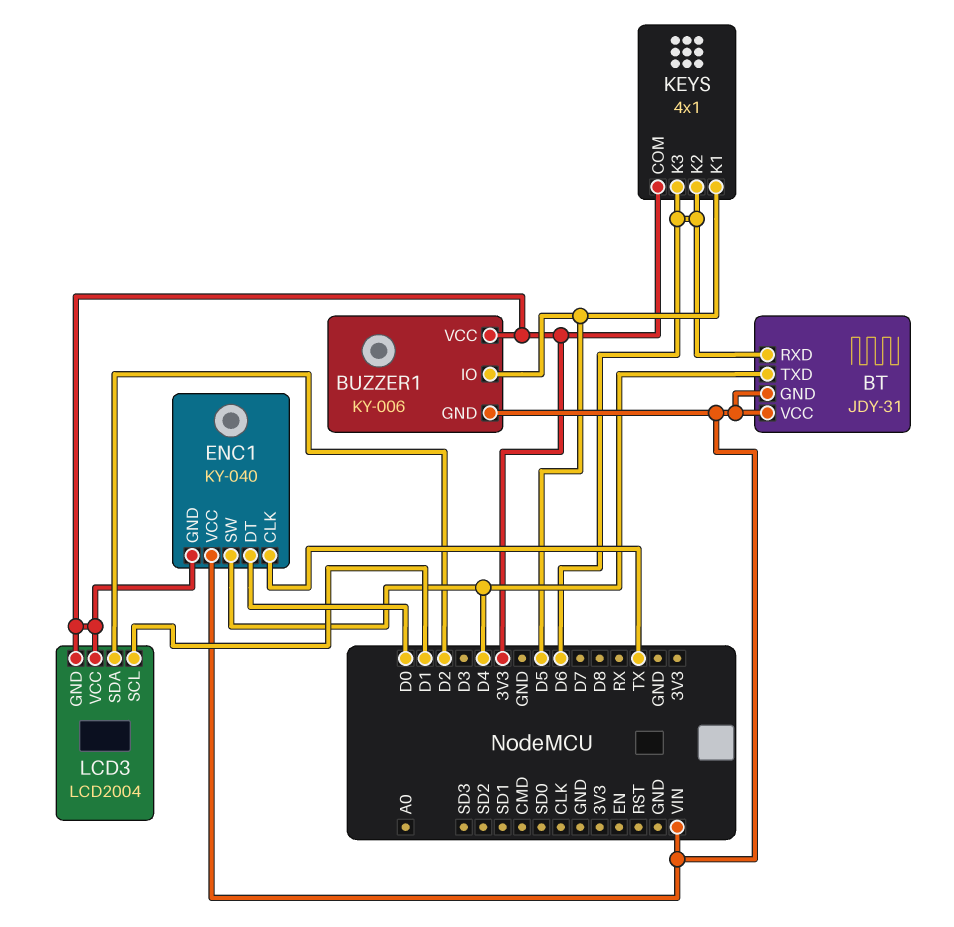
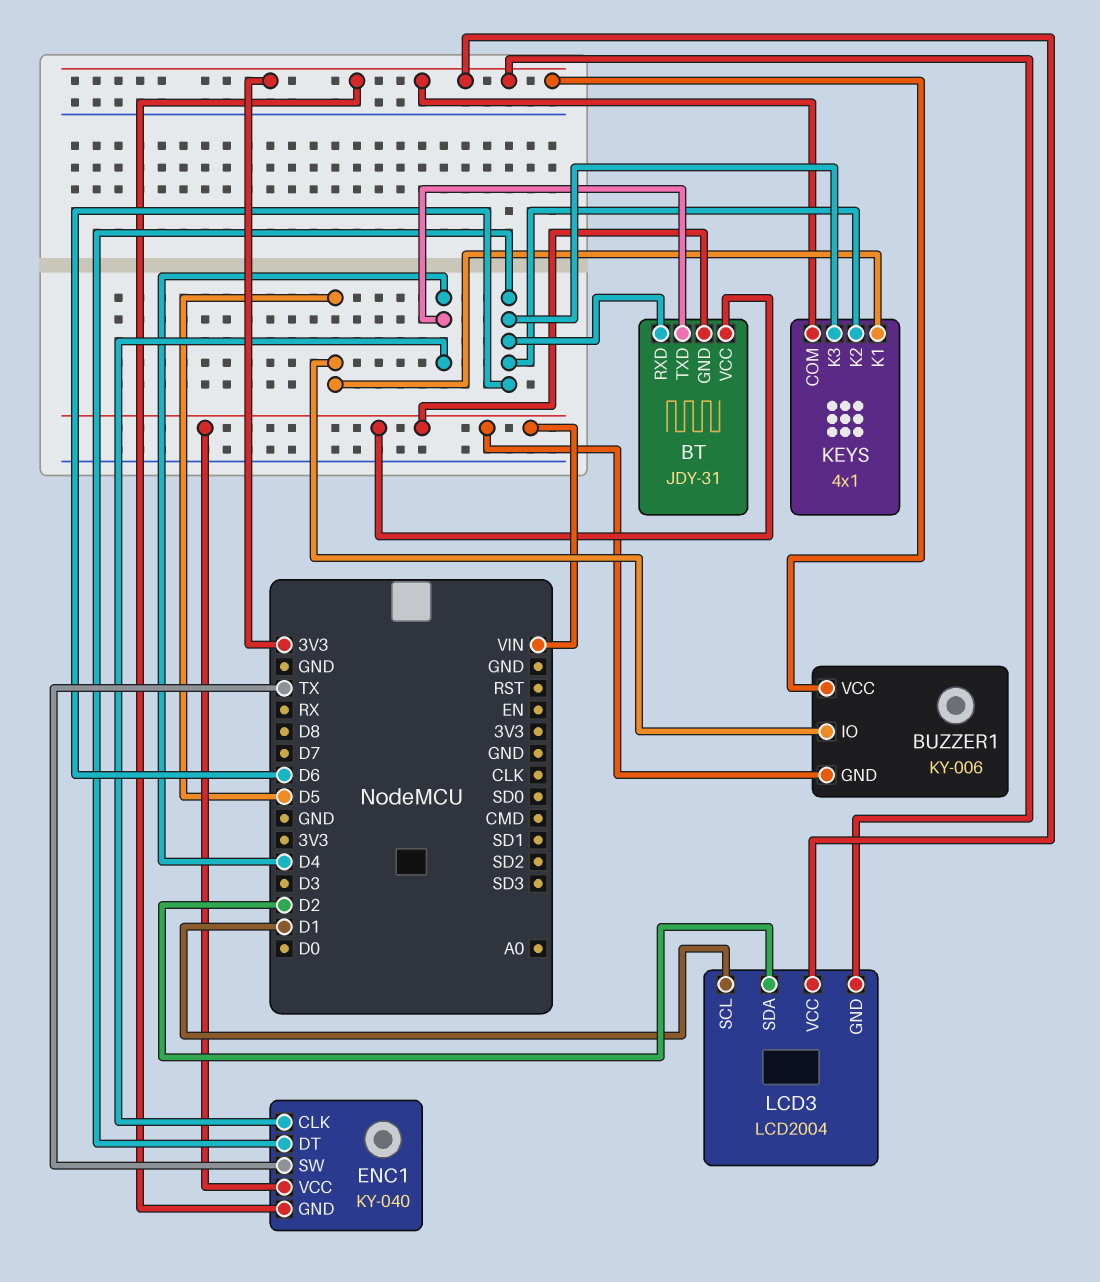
ENC1 pin CLK: TX -> D4
ENC1 pin DT: D0 -> D6
ENC1 pin SW: D4 -> TX

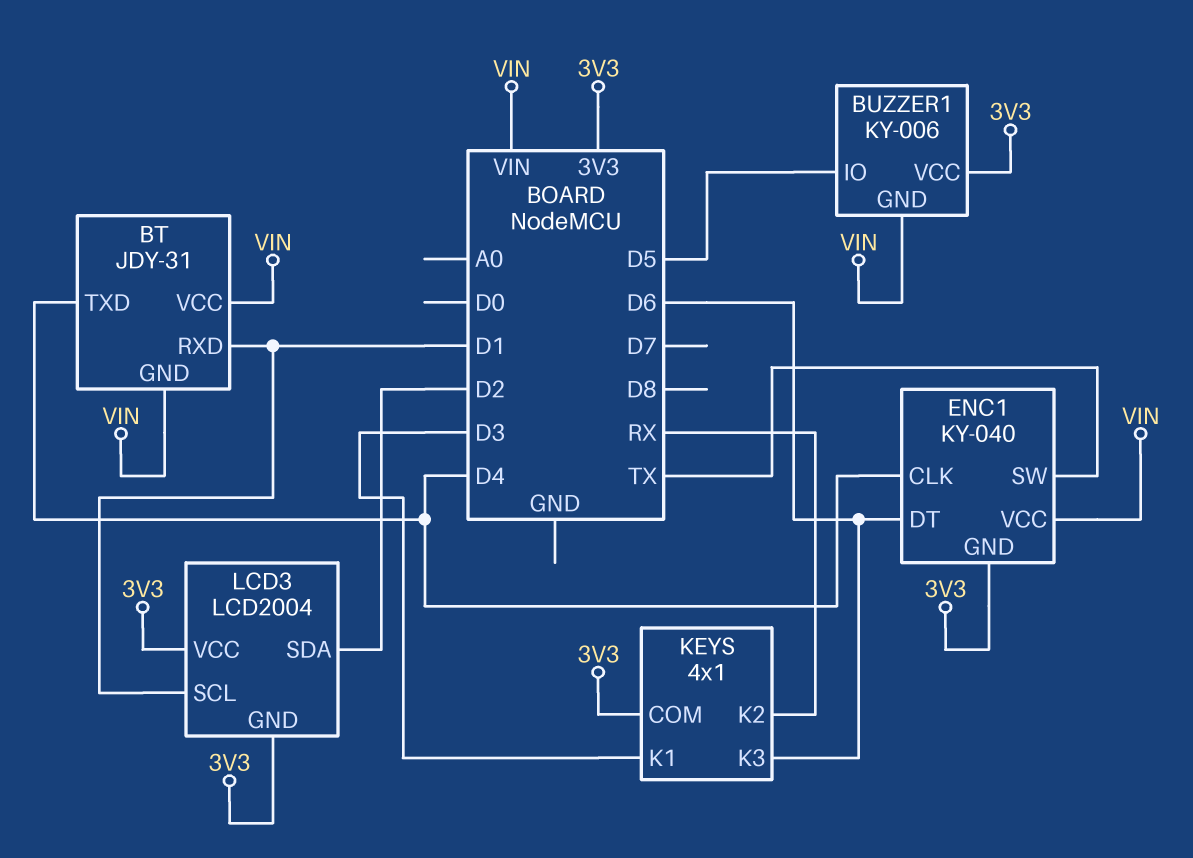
BT pin RXD: D6 -> D1
KEYS pin K1: D5 -> D3
KEYS pin K2: D6 -> RX

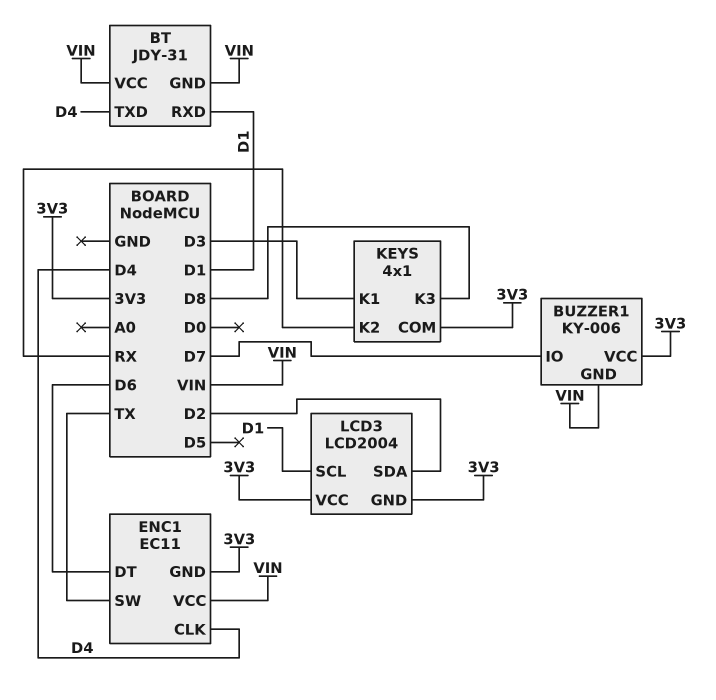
BUZZER1 pin IO: D5 -> D7
ENC1: KY-040 -> EC11
KEYS pin K3: D6 -> D8

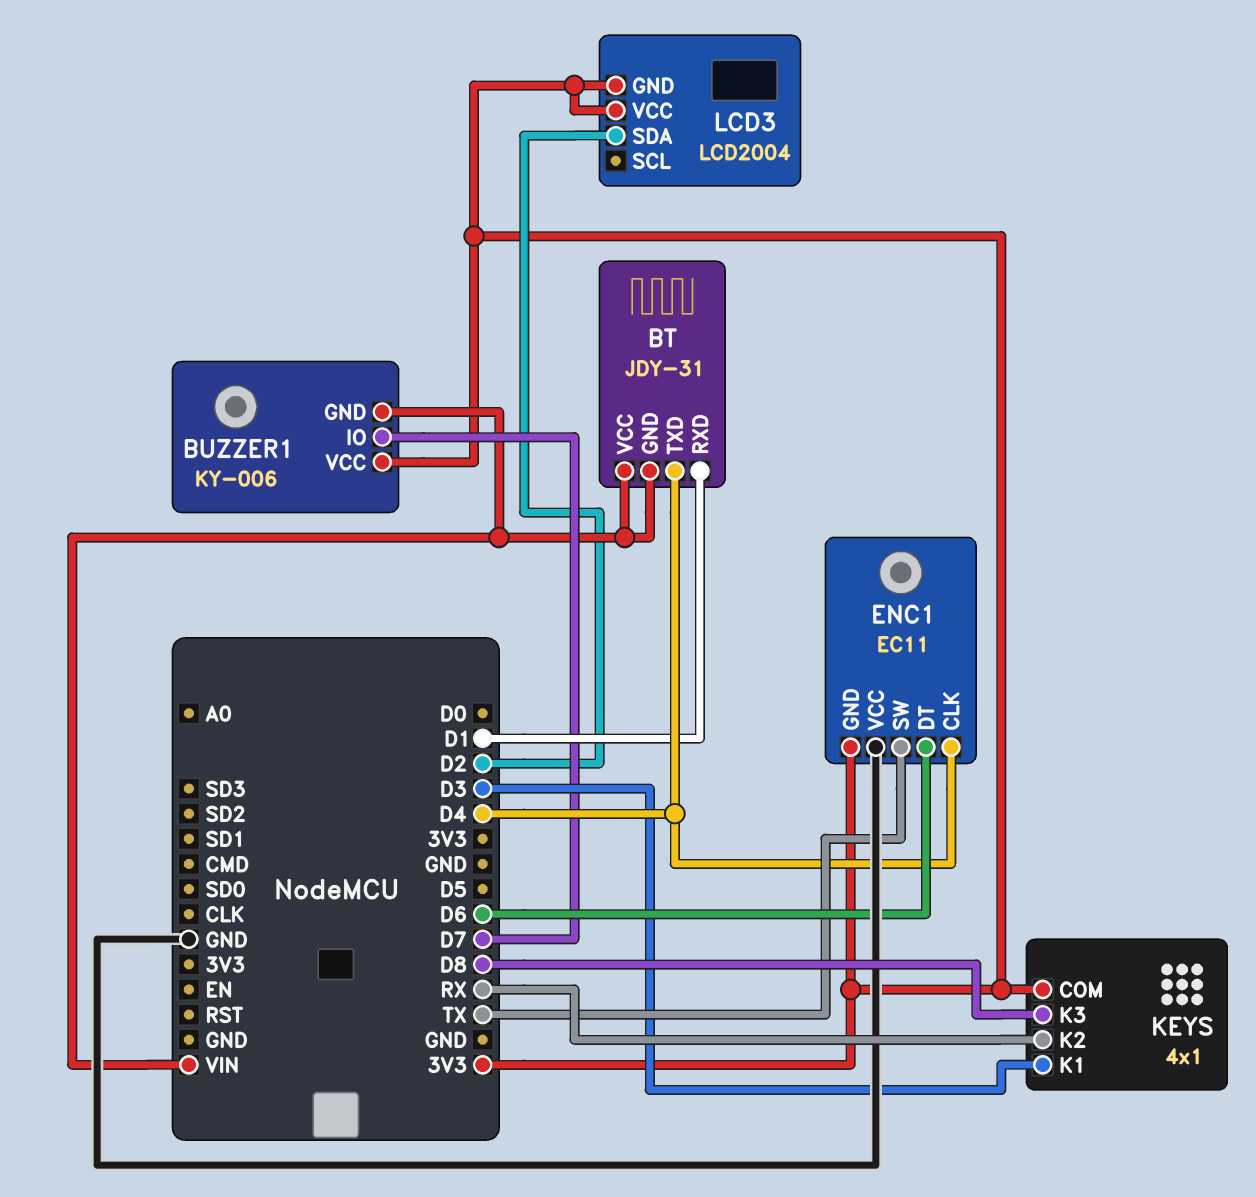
ENC1 pin VCC: VIN -> GND
LCD3 pin SCL: D1 -> none

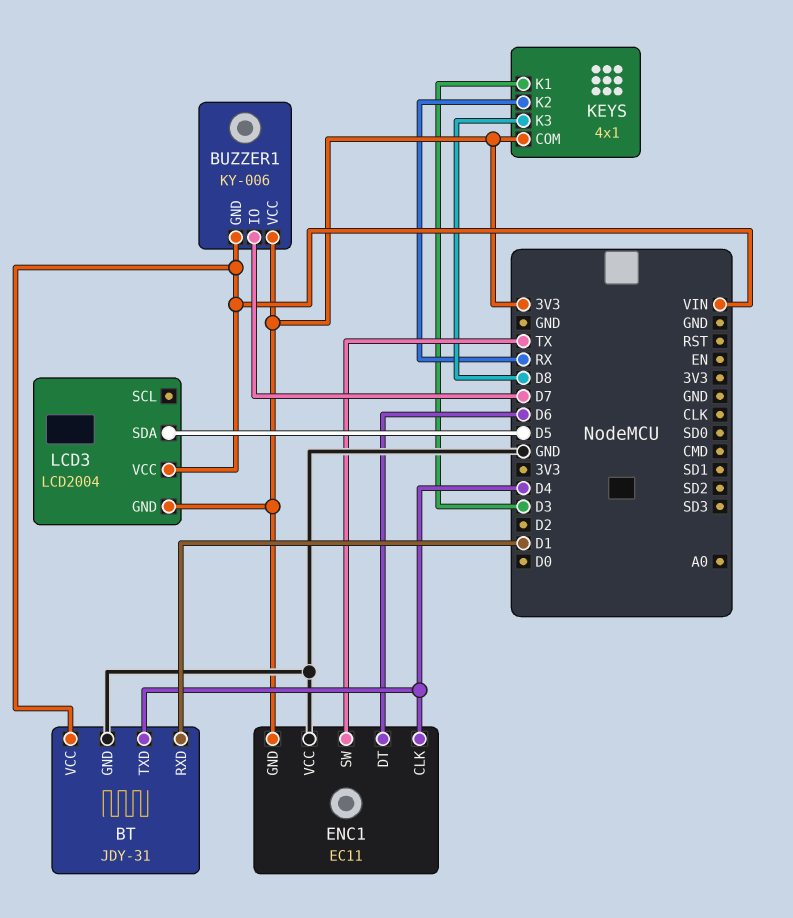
BT pin GND: VIN -> GND
LCD3 pin SDA: D2 -> D5
LCD3 pin VCC: 3V3 -> VIN

